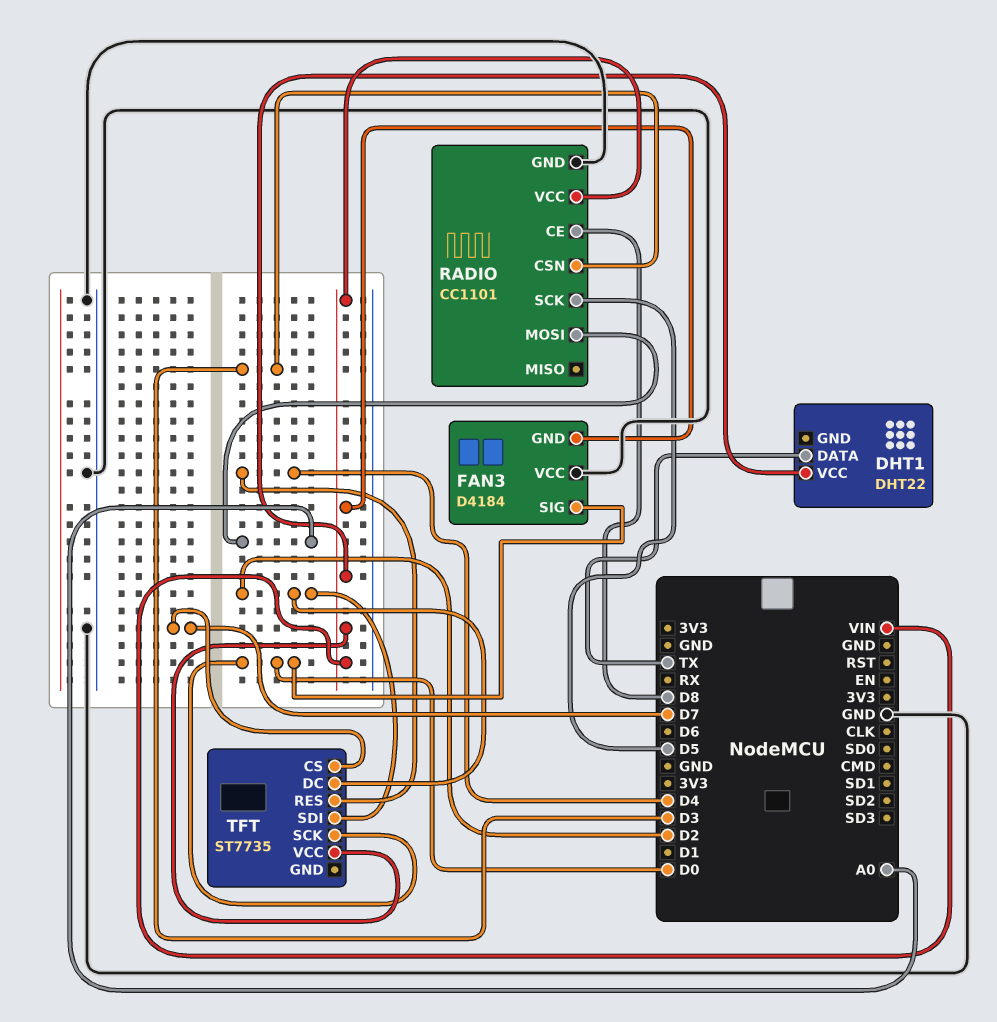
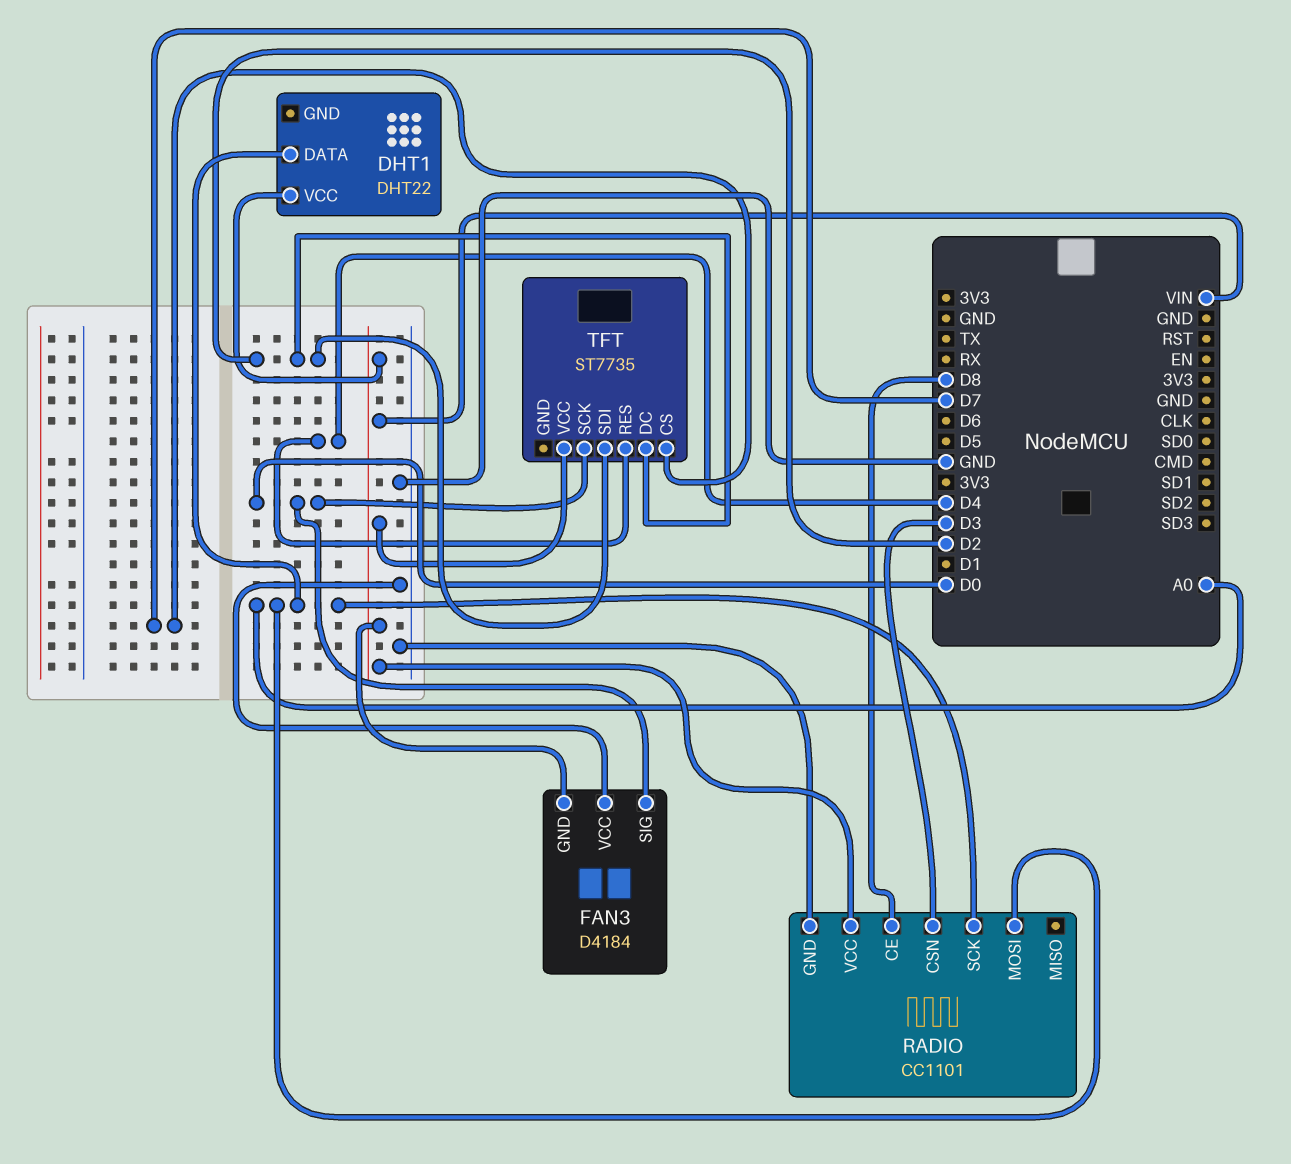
DHT1 pin DATA: TX -> A0
RADIO pin SCK: D5 -> A0

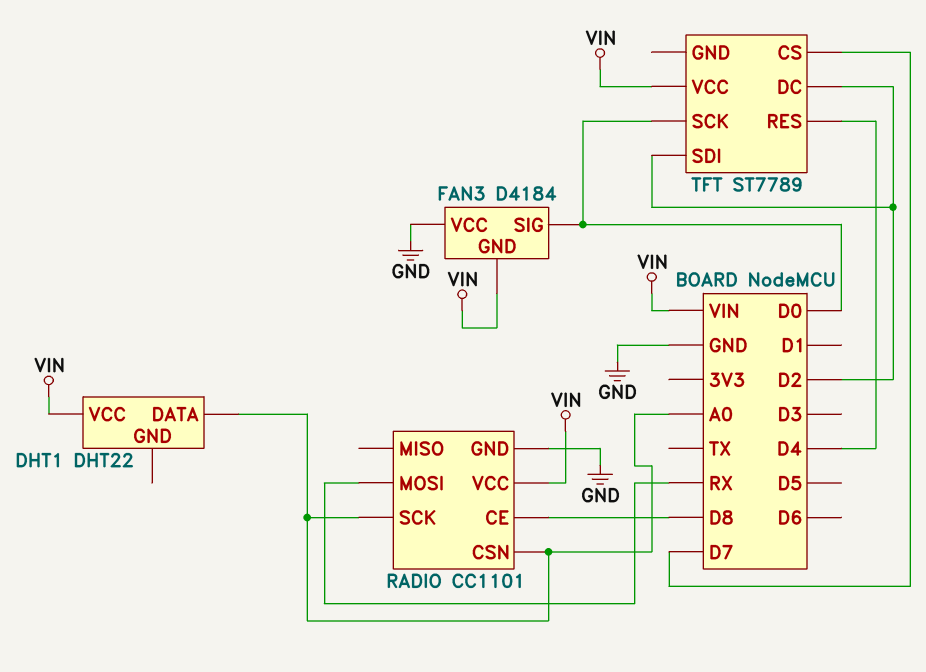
RADIO pin CSN: D3 -> A0
RADIO pin MOSI: A0 -> RX
TFT: ST7735 -> ST7789

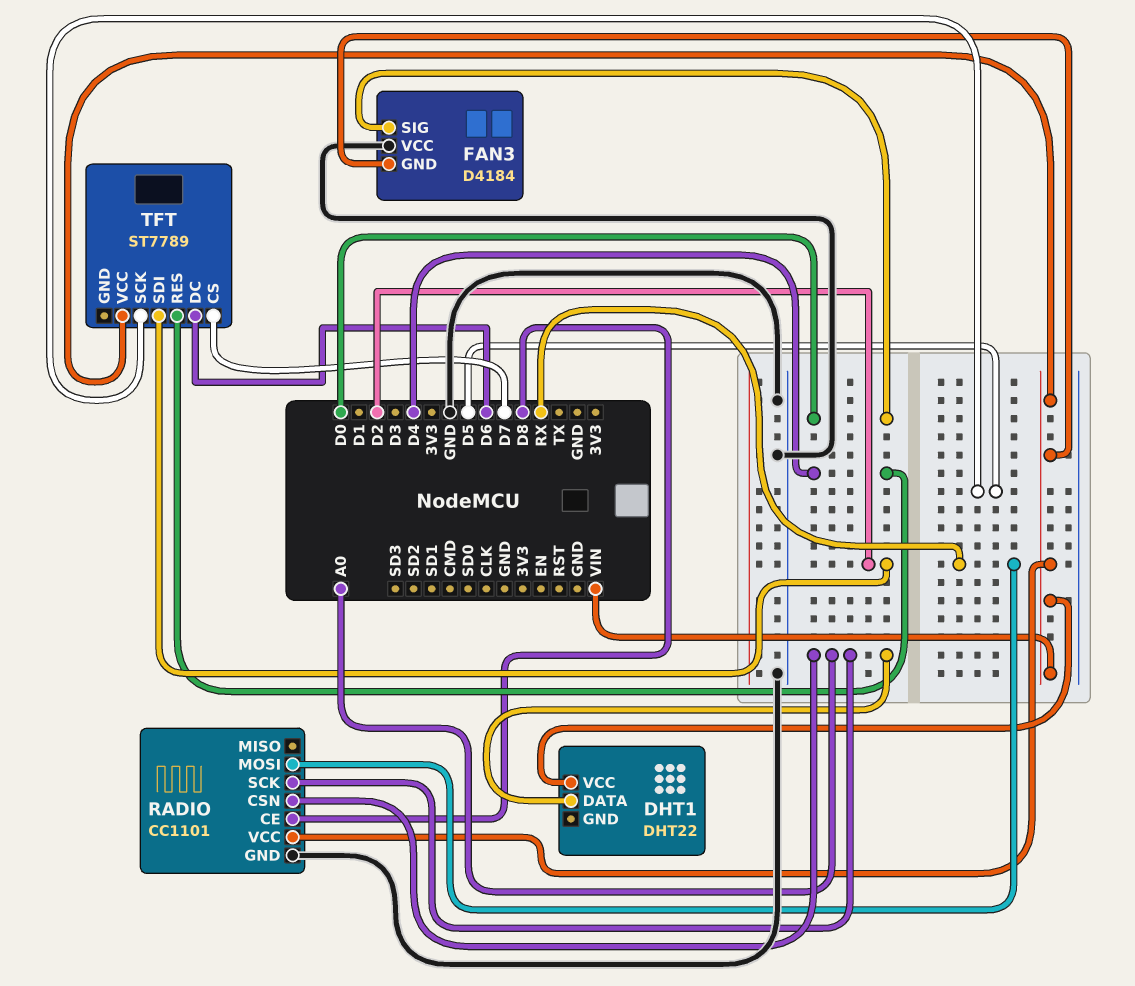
TFT pin DC: D2 -> D6
TFT pin SCK: D0 -> D5

